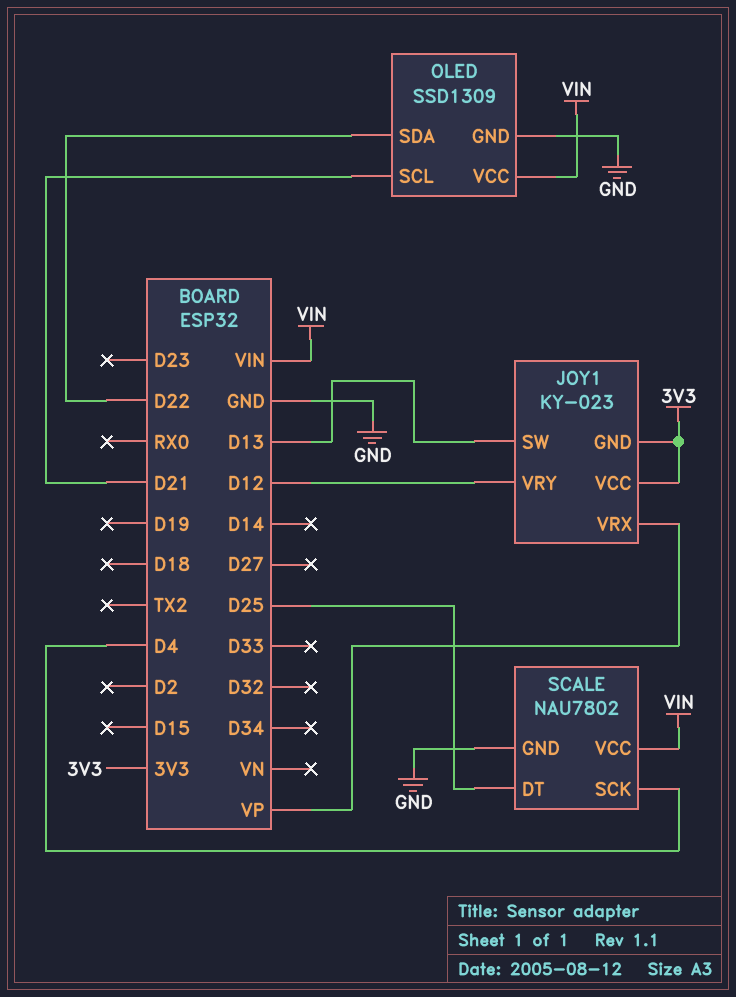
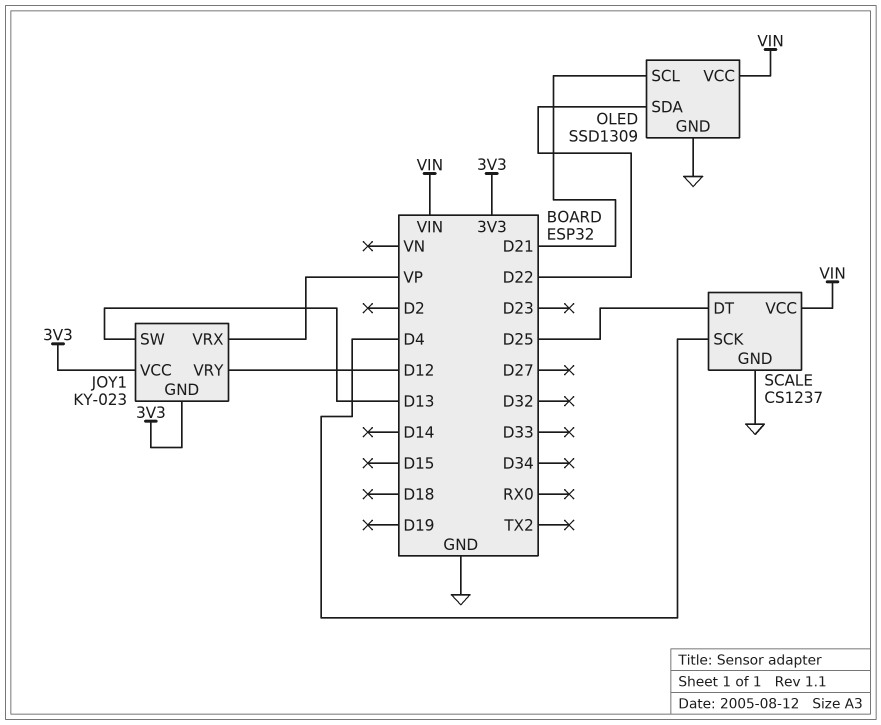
SCALE: NAU7802 -> CS1237

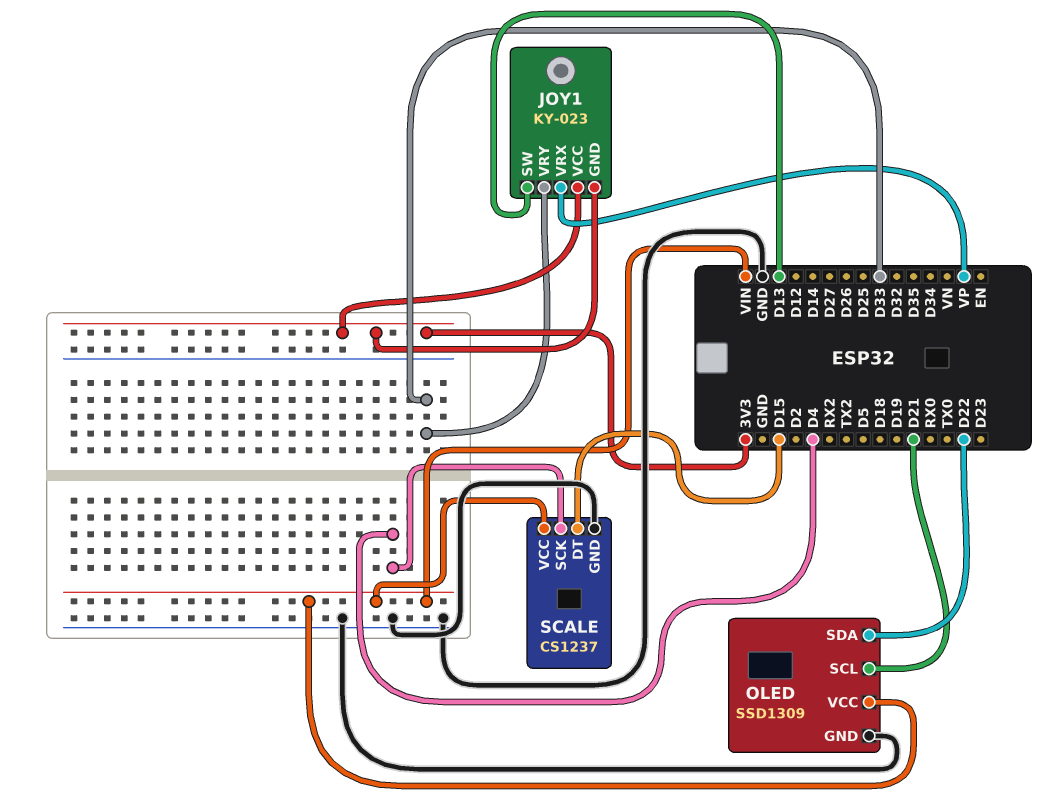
JOY1 pin VRY: D12 -> D33
SCALE pin DT: D25 -> D15

